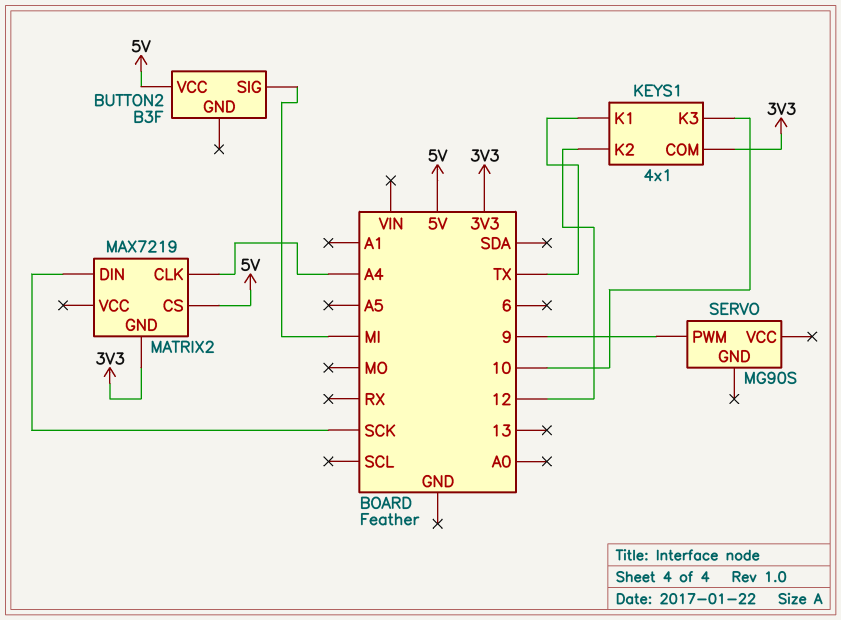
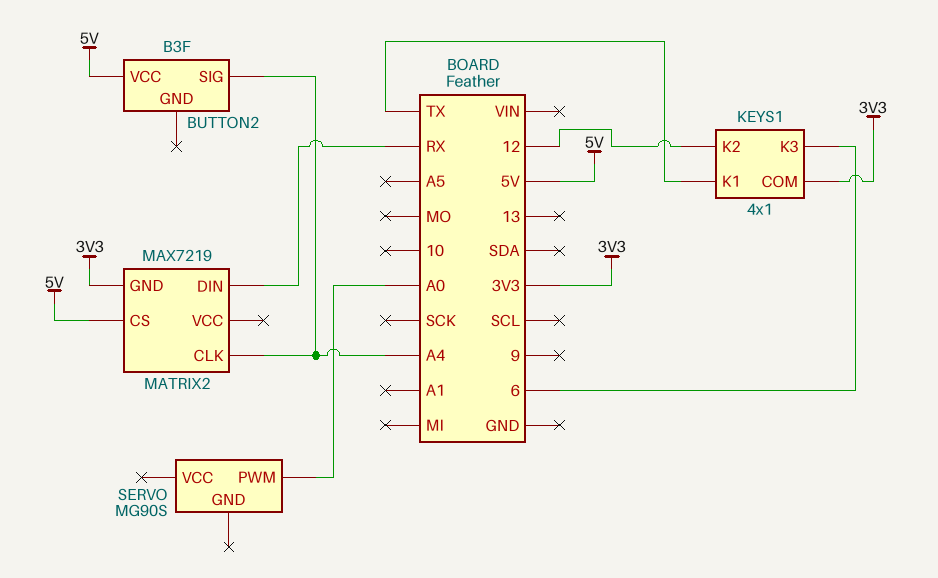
BUTTON2 pin SIG: MI -> A4
KEYS1 pin K3: 10 -> 6
MATRIX2 pin DIN: SCK -> RX
SERVO pin PWM: 9 -> A0

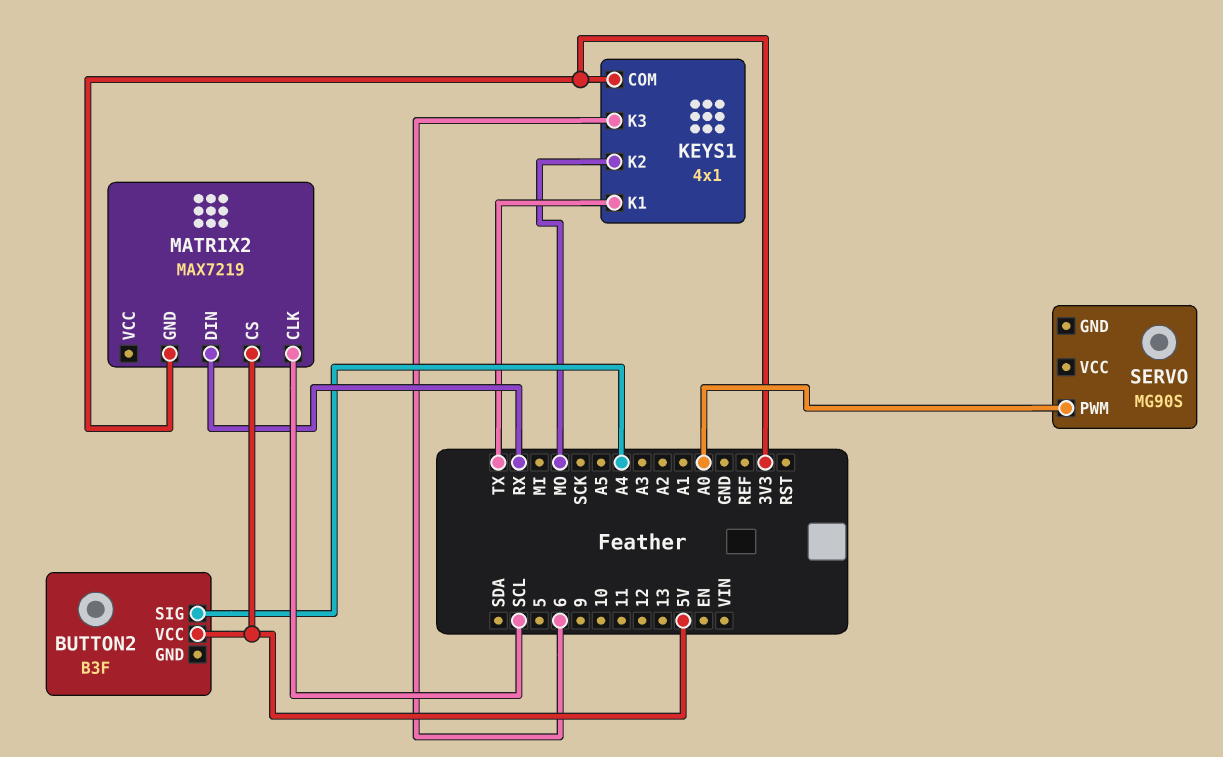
KEYS1 pin K2: 12 -> MO
MATRIX2 pin CLK: A4 -> SCL

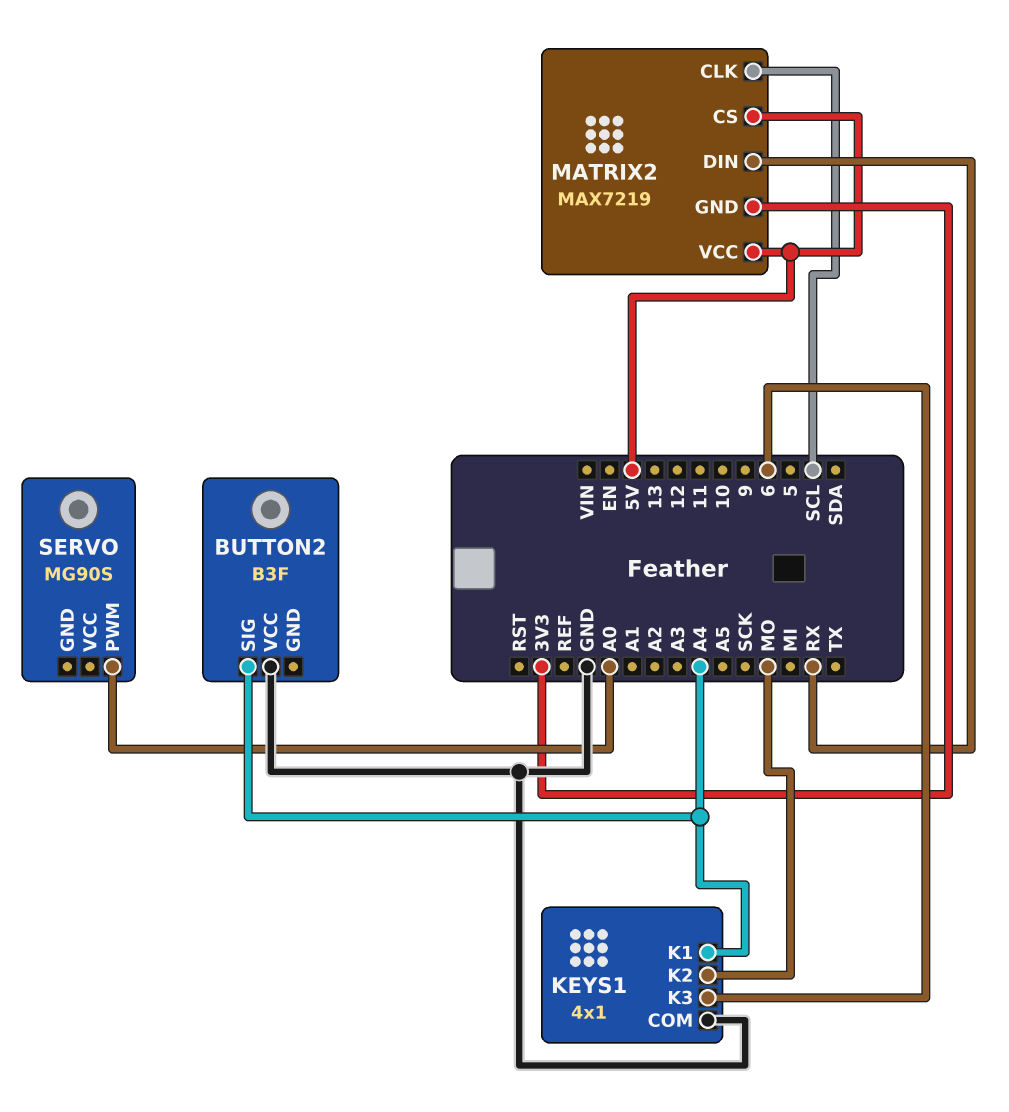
BUTTON2 pin VCC: 5V -> GND
KEYS1 pin COM: 3V3 -> GND
KEYS1 pin K1: TX -> A4
MATRIX2 pin VCC: none -> 5V

